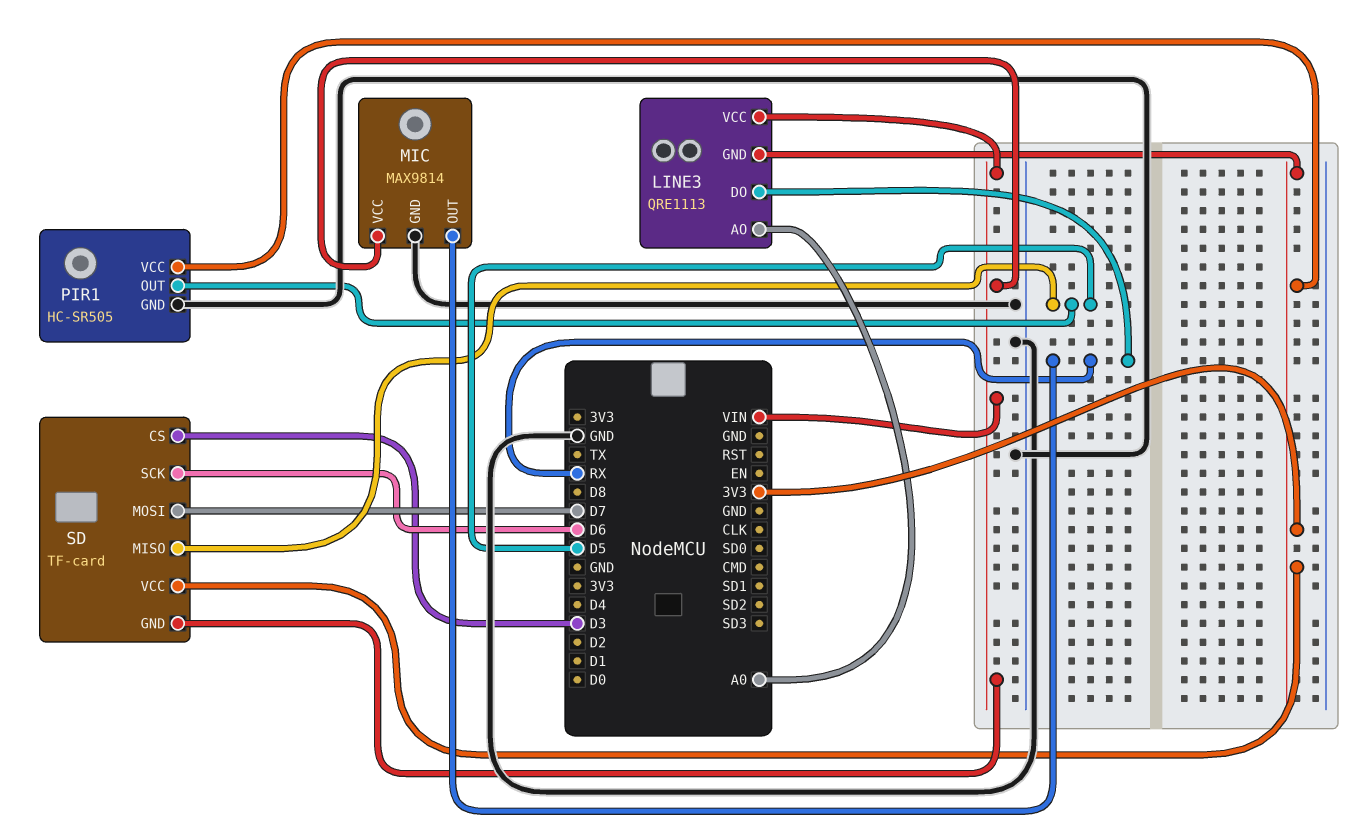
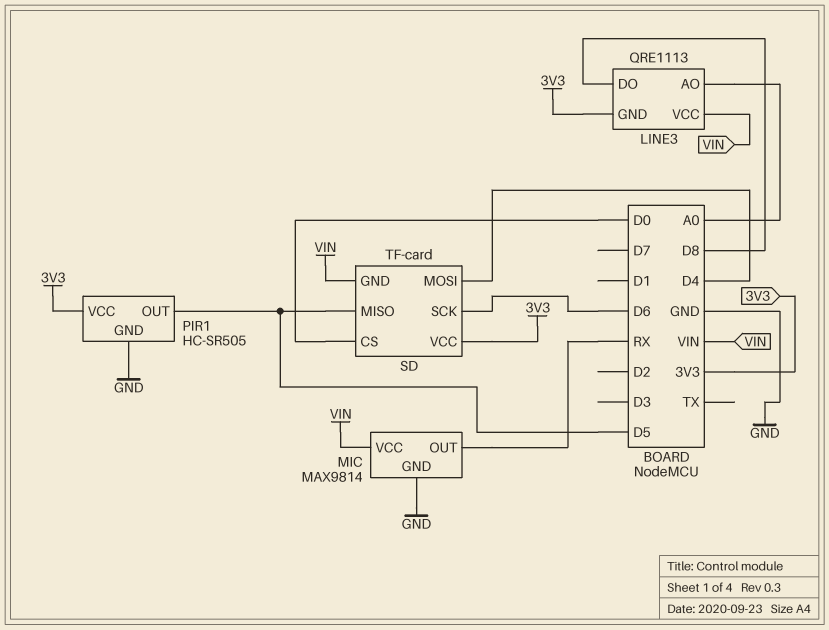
LINE3 pin DO: RX -> D8
SD pin CS: D3 -> D0
SD pin MOSI: D7 -> D4

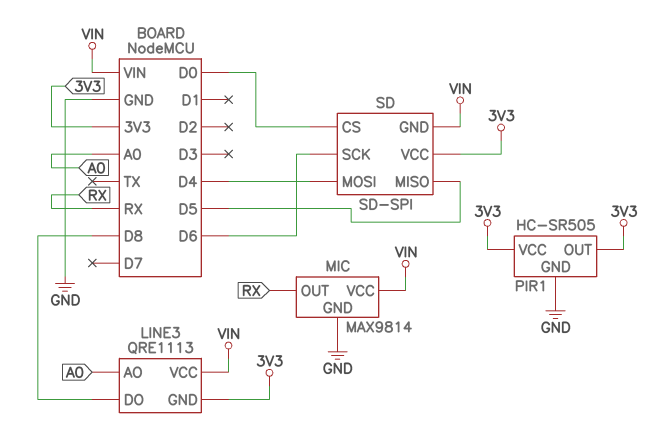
PIR1 pin OUT: D5 -> 3V3
SD: TF-card -> SD-SPI

